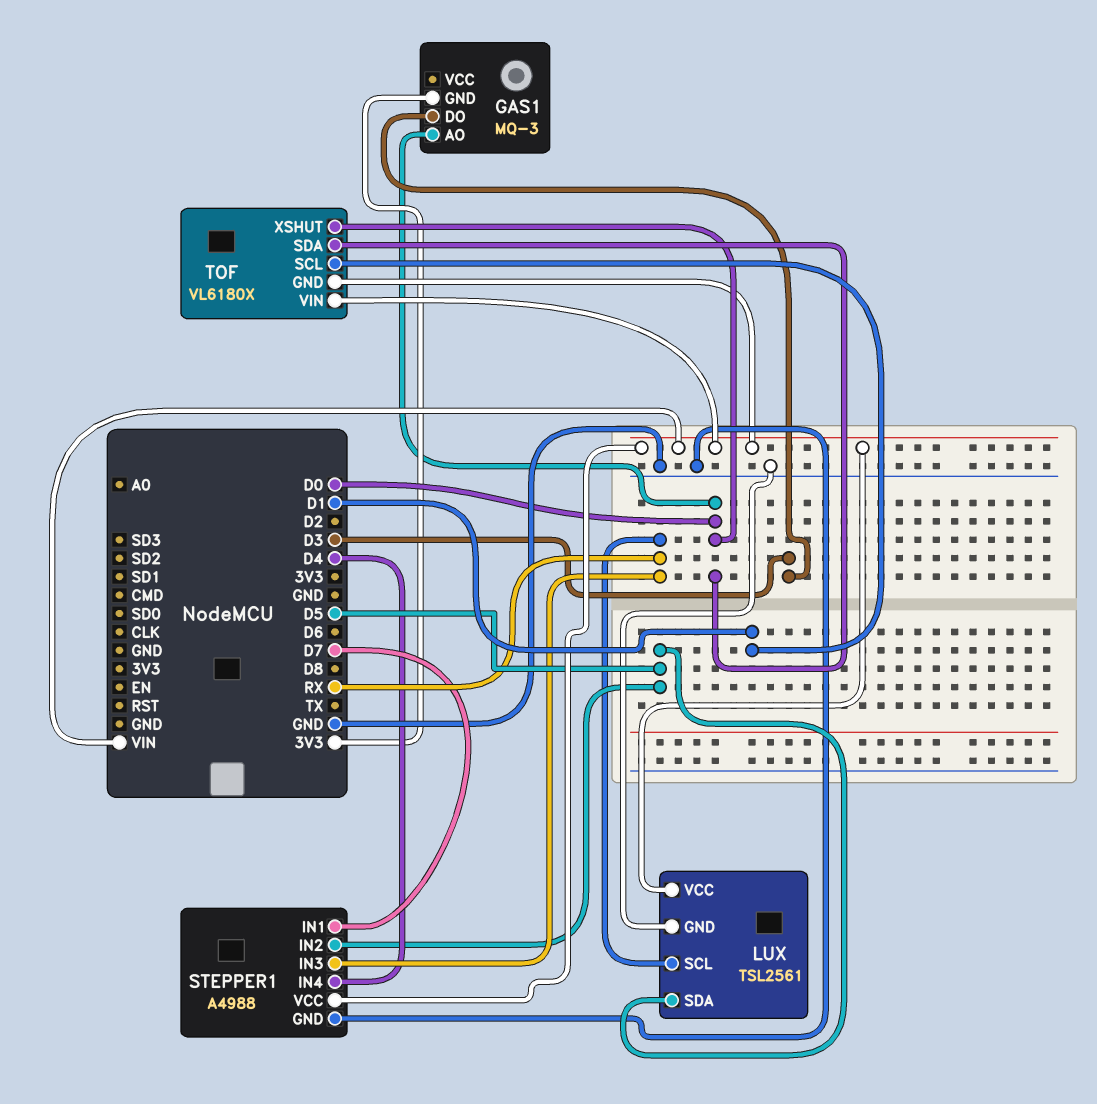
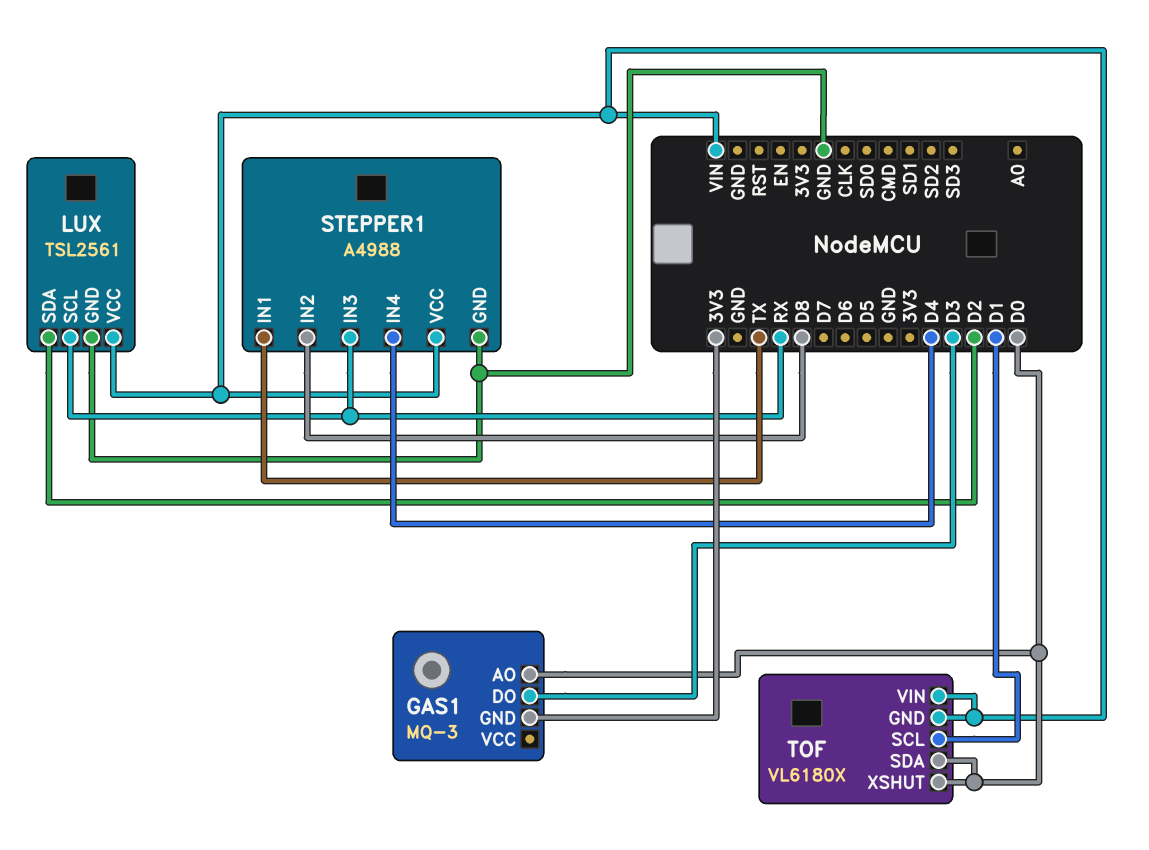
LUX pin SDA: D5 -> D2
STEPPER1 pin IN1: D7 -> TX
STEPPER1 pin IN2: D5 -> D8

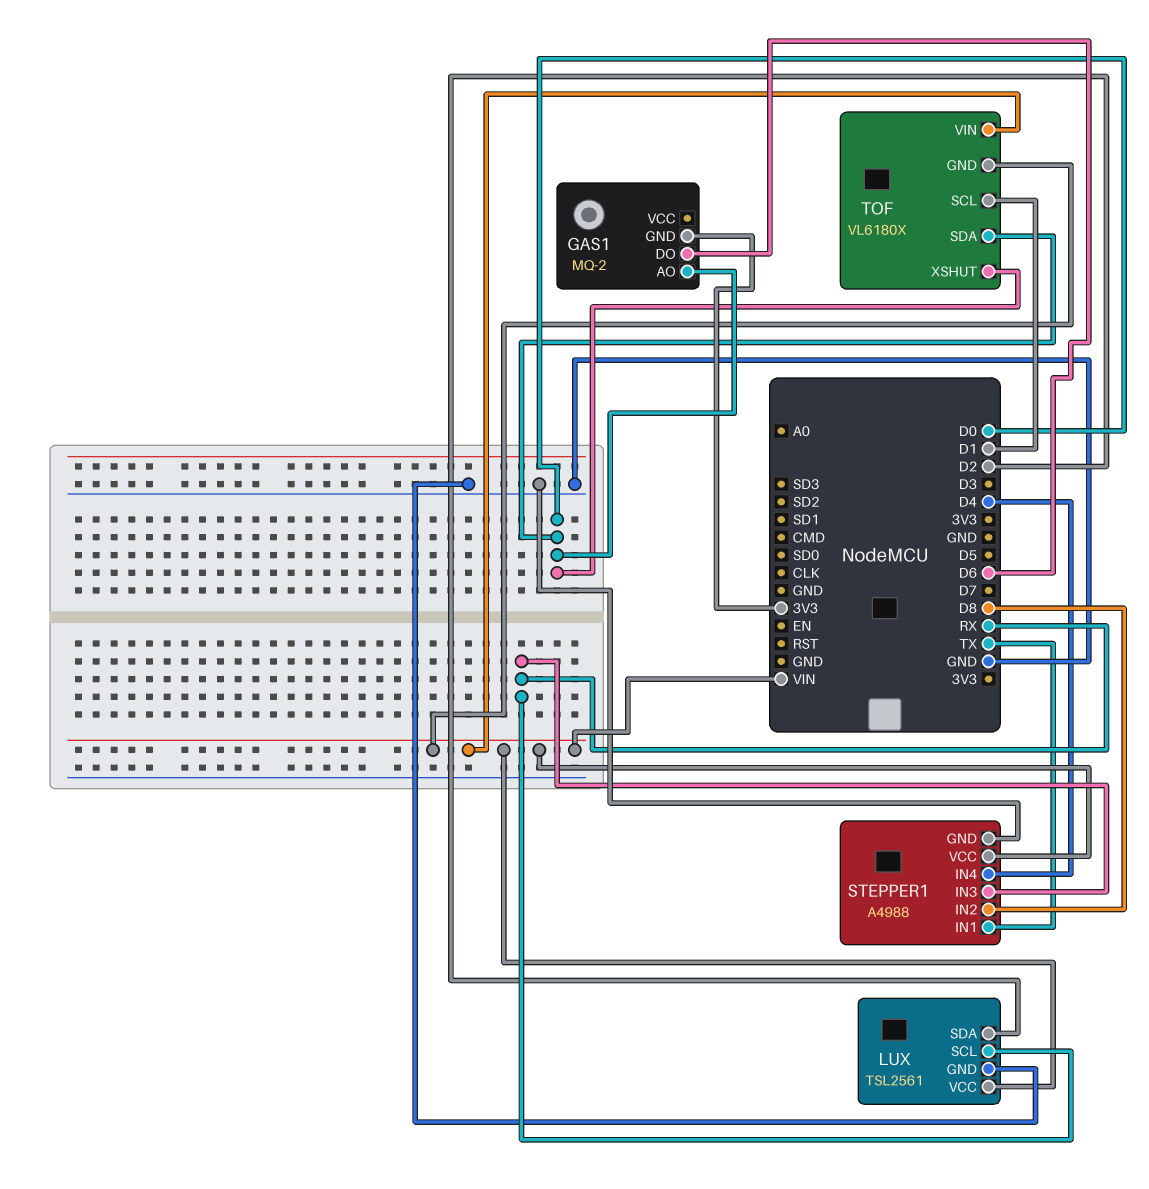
GAS1: MQ-3 -> MQ-2
GAS1 pin DO: D3 -> D6

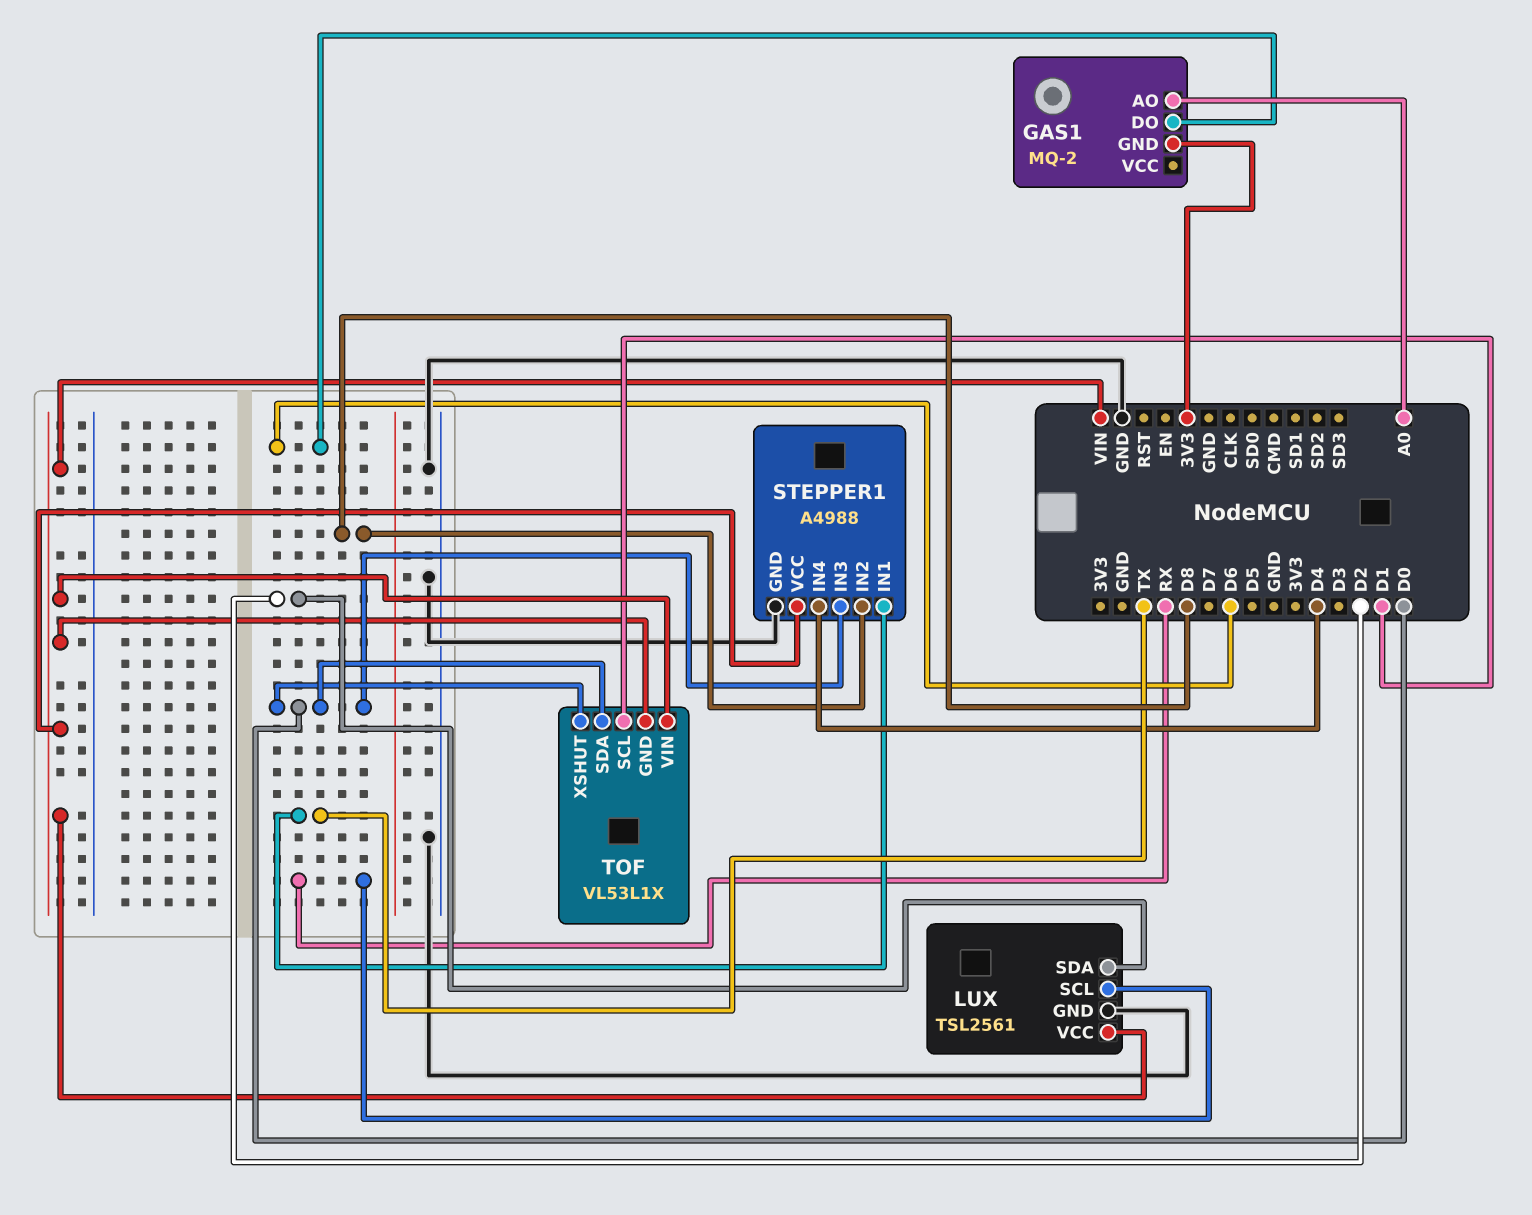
GAS1 pin AO: D0 -> A0
STEPPER1 pin IN3: RX -> D0
TOF: VL6180X -> VL53L1X

